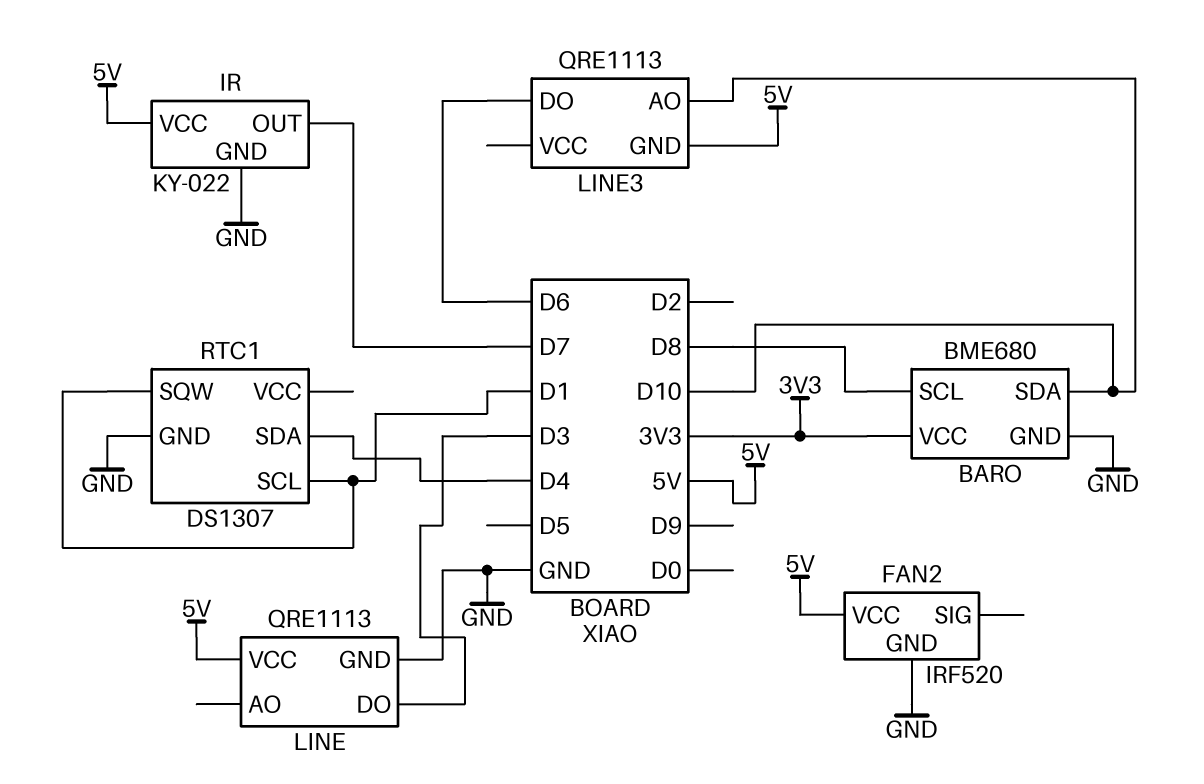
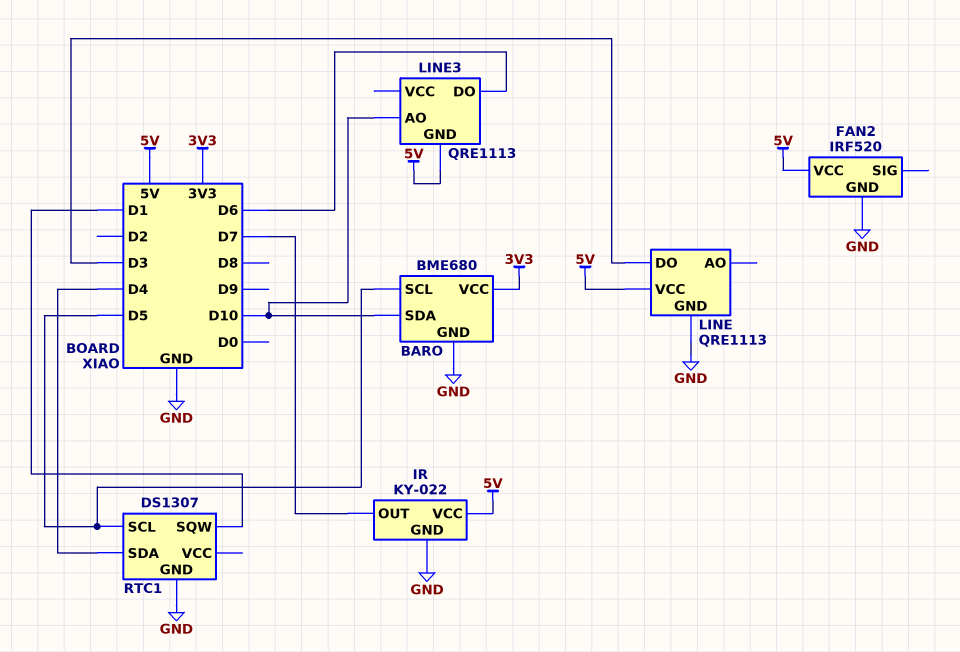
BARO pin SCL: D8 -> D5
RTC1 pin SCL: D1 -> D5

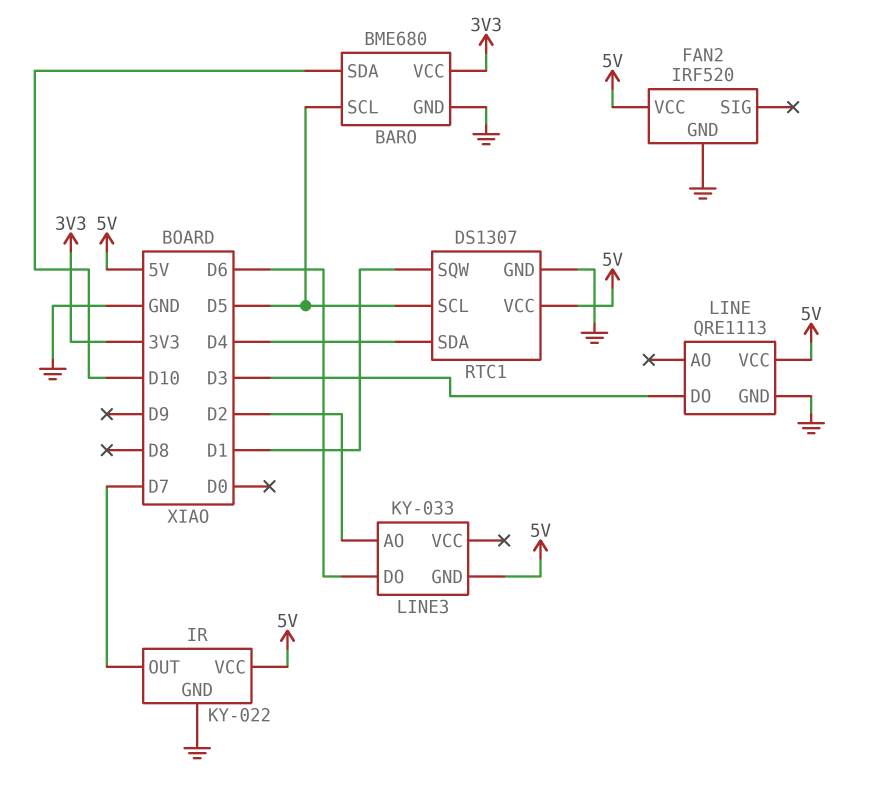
LINE3: QRE1113 -> KY-033
LINE3 pin AO: D10 -> D2
RTC1 pin VCC: none -> 5V

